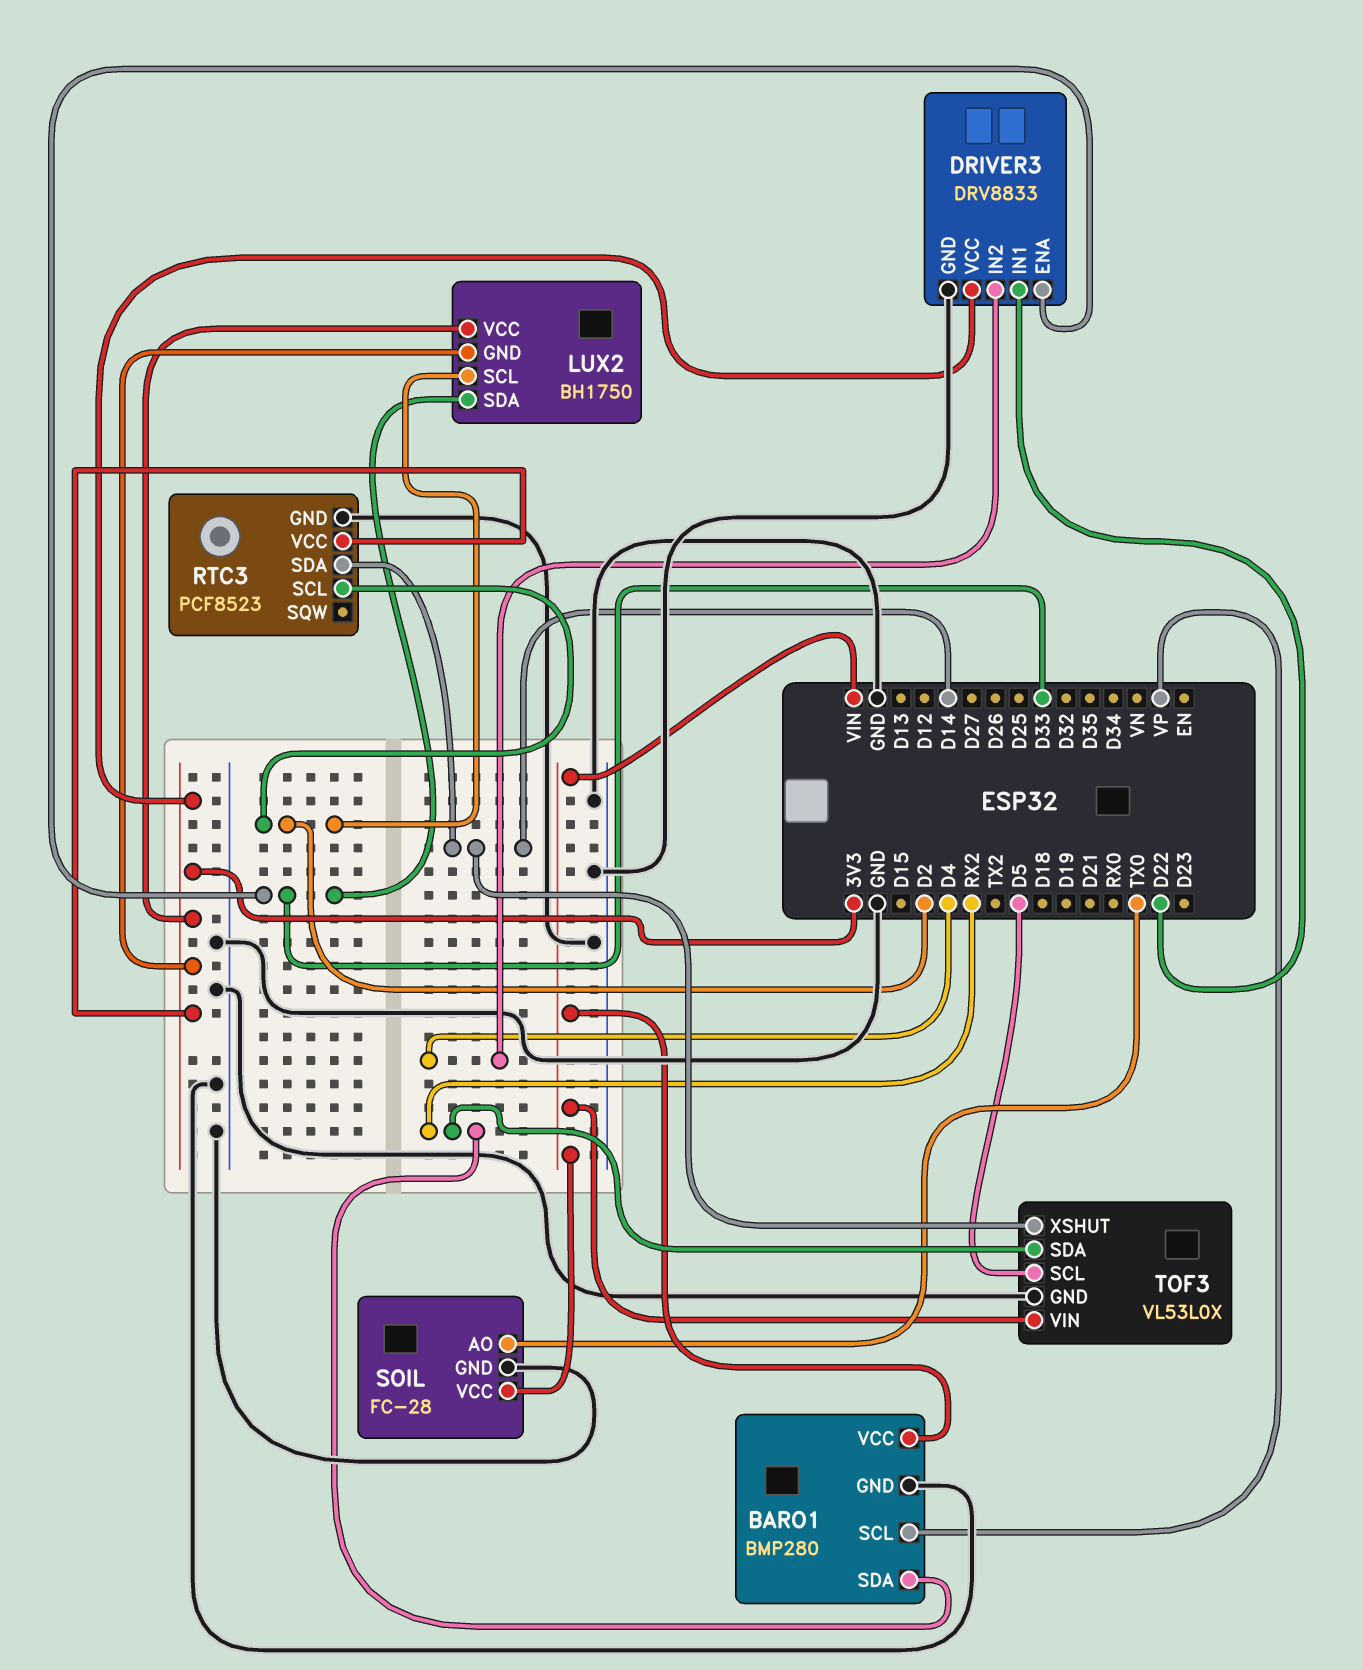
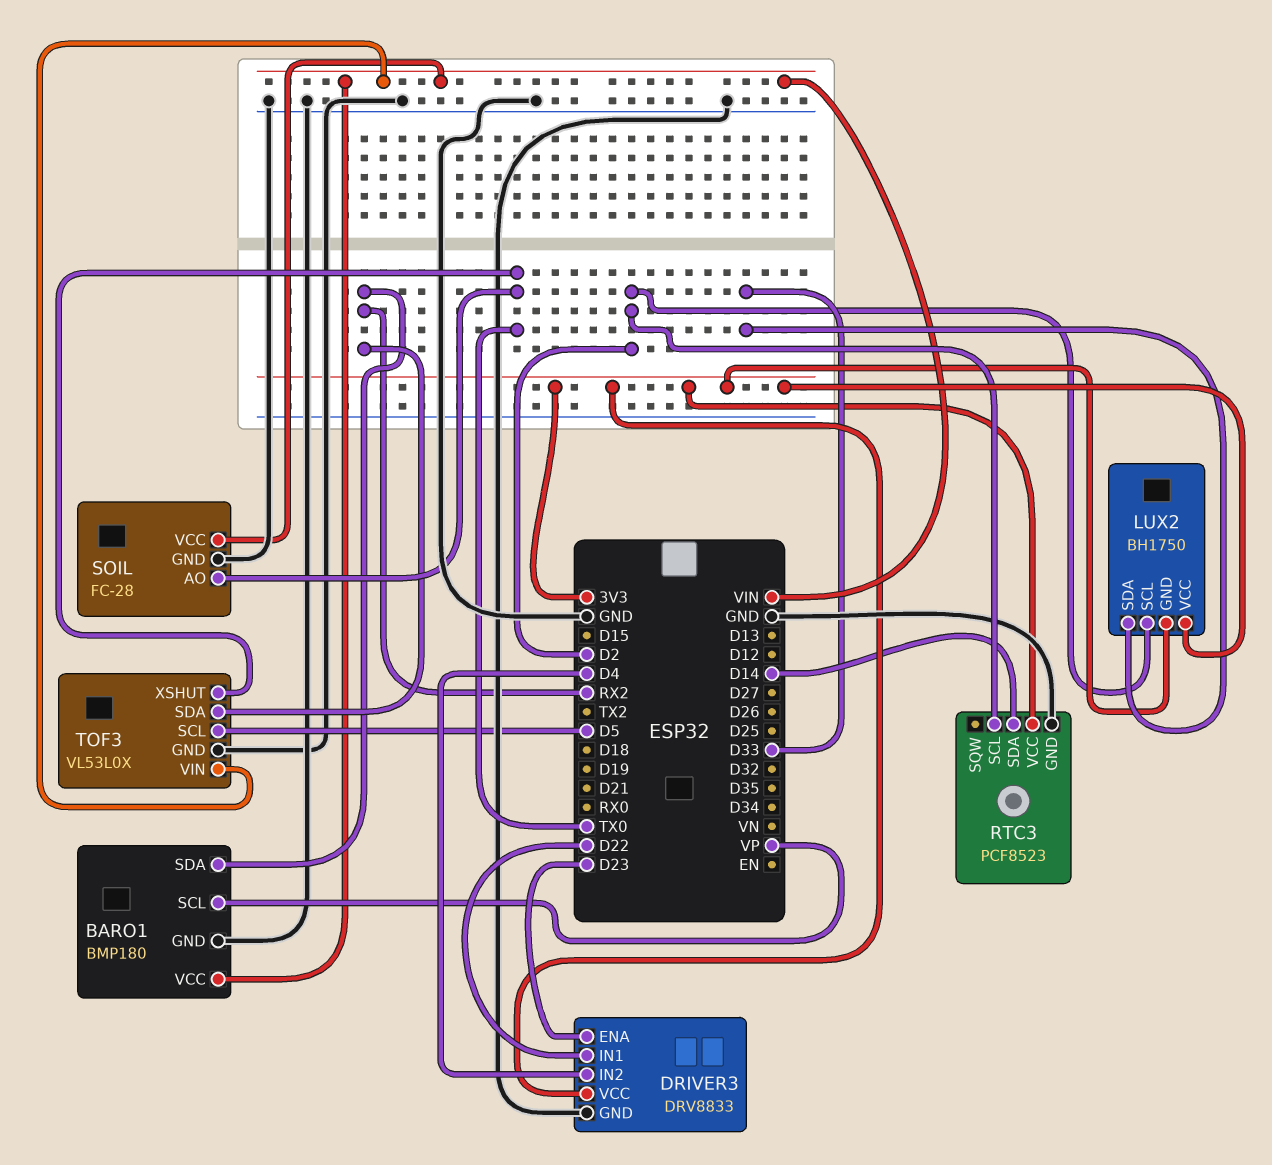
BARO1: BMP280 -> BMP180
DRIVER3 pin ENA: D33 -> D23
TOF3 pin XSHUT: D14 -> TX0

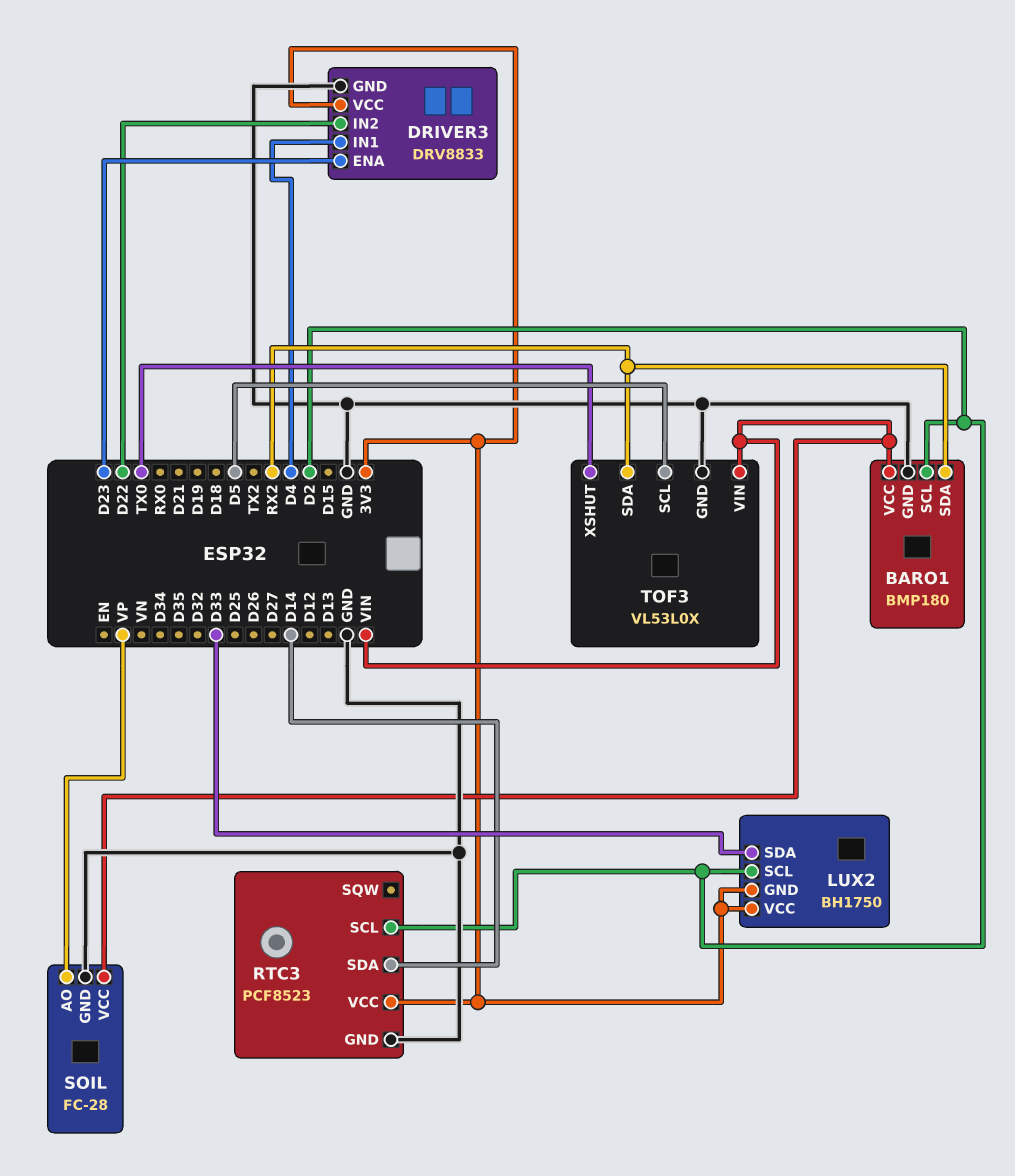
BARO1 pin SCL: VP -> D2
DRIVER3 pin IN1: D22 -> D4
DRIVER3 pin IN2: D4 -> D22
SOIL pin AO: TX0 -> VP

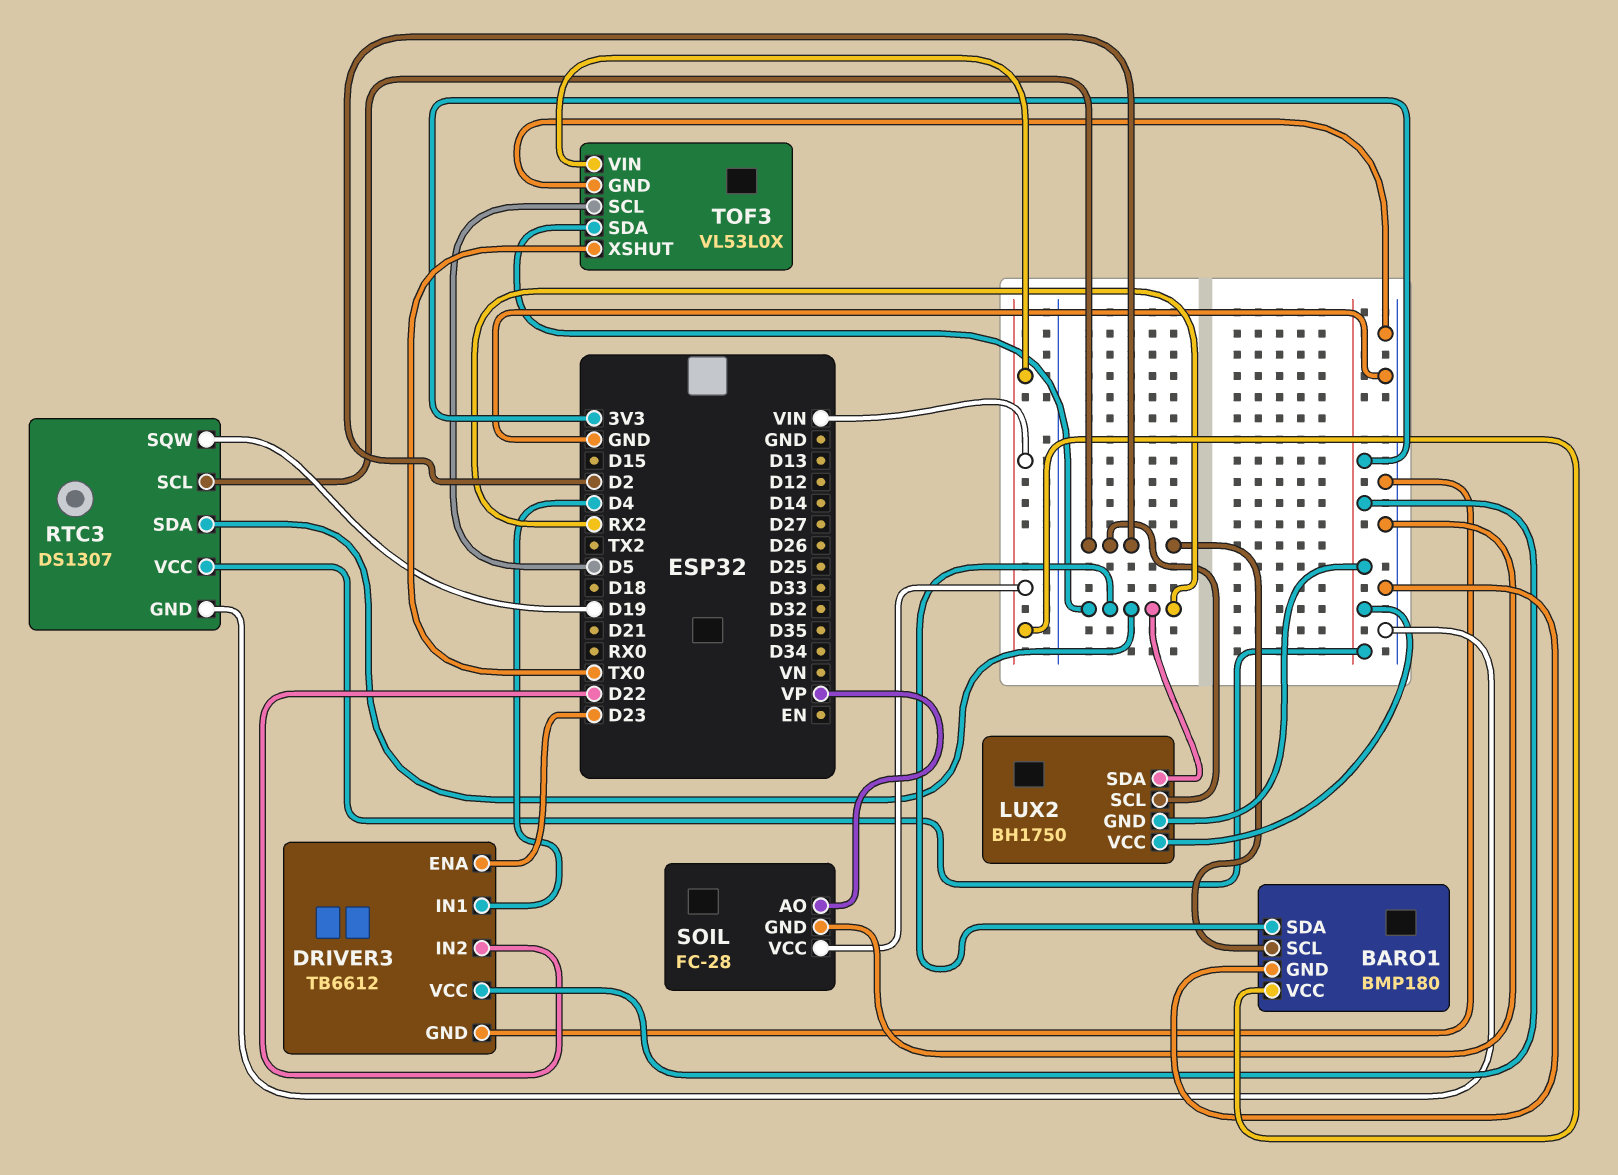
DRIVER3: DRV8833 -> TB6612
LUX2 pin SDA: D33 -> RX2
RTC3: PCF8523 -> DS1307
RTC3 pin SDA: D14 -> RX2
RTC3 pin SQW: none -> D19

